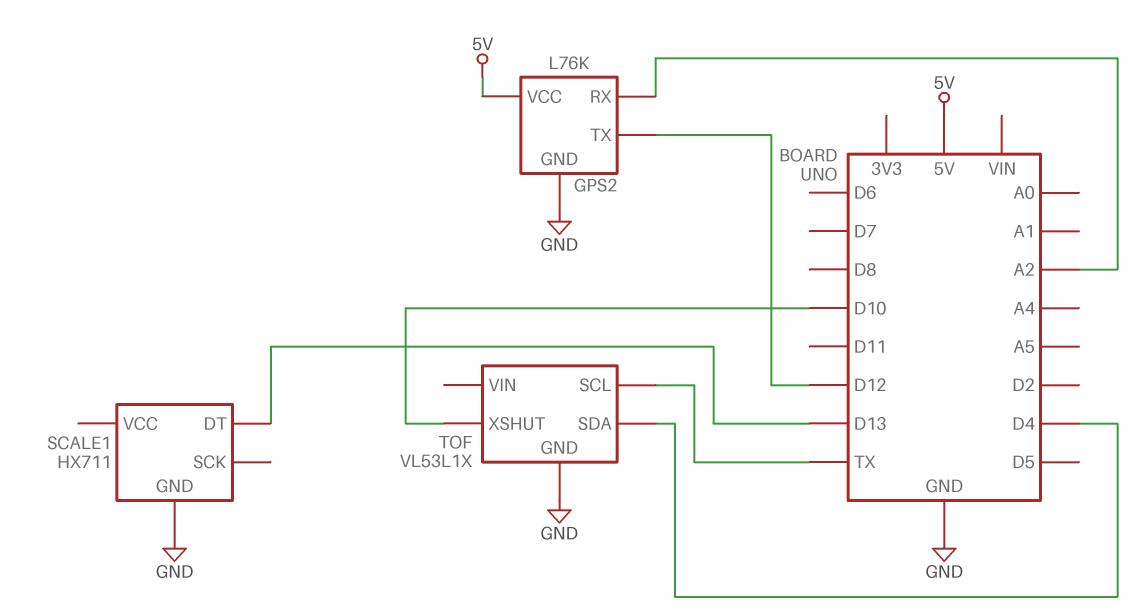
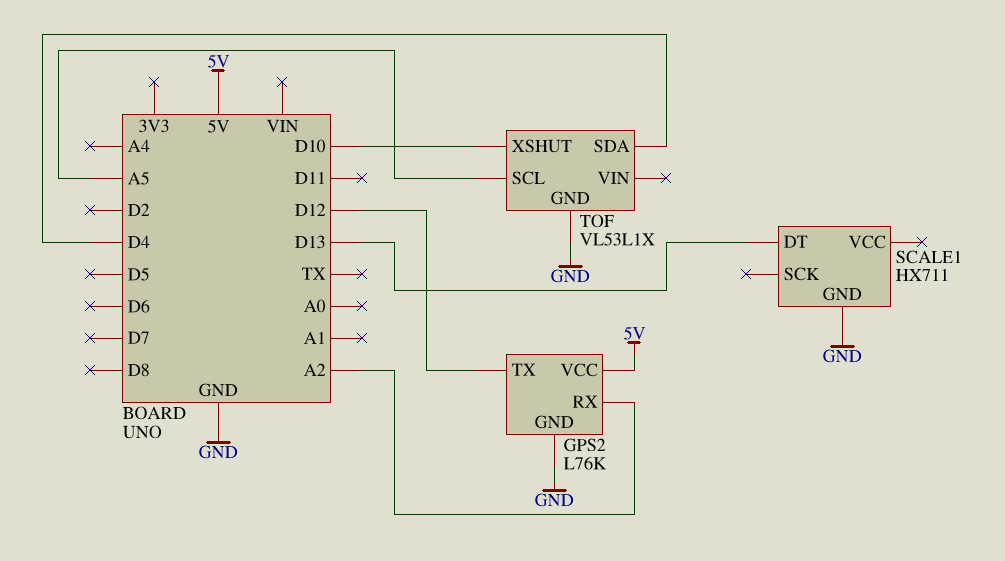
TOF pin SCL: TX -> A5

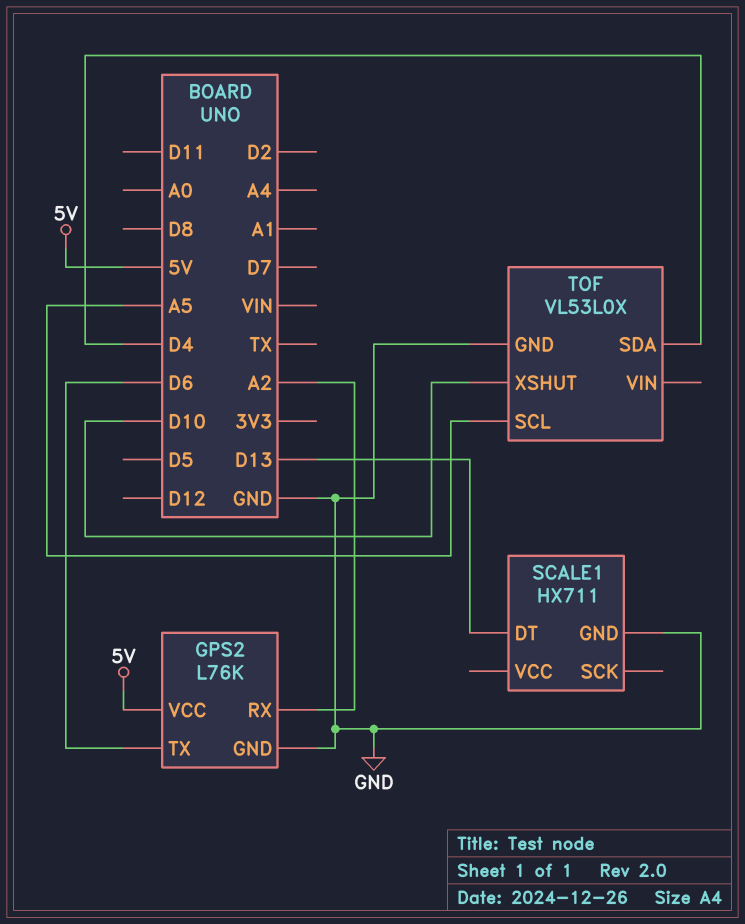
GPS2 pin TX: D12 -> D6
TOF: VL53L1X -> VL53L0X

